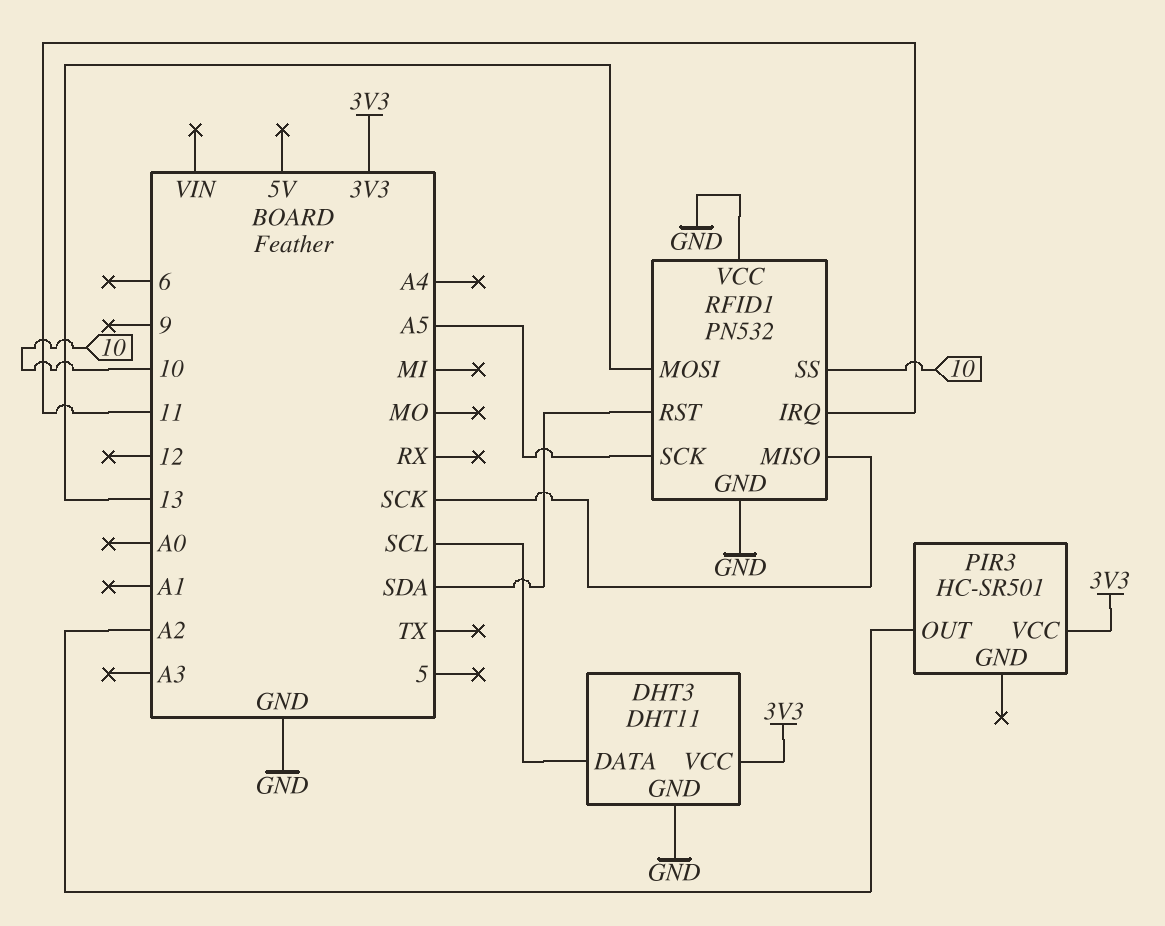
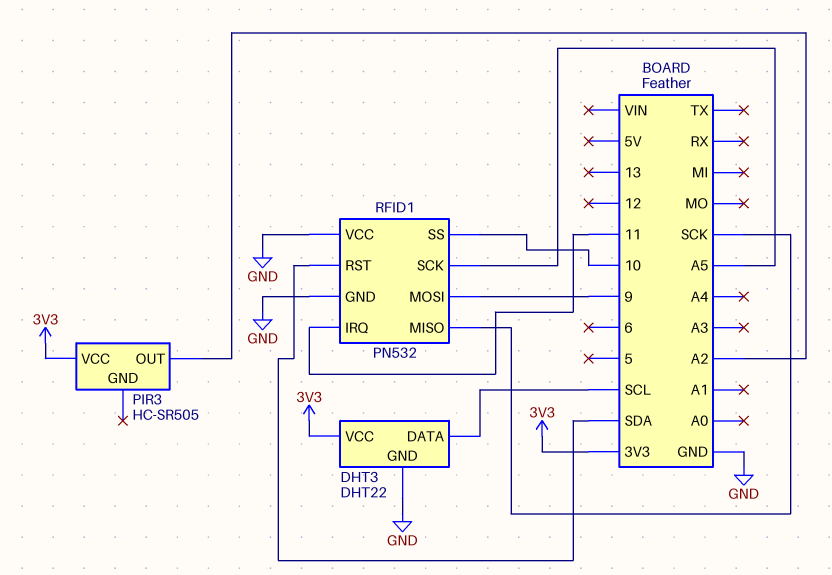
DHT3: DHT11 -> DHT22
PIR3: HC-SR501 -> HC-SR505
RFID1 pin MOSI: 13 -> 9

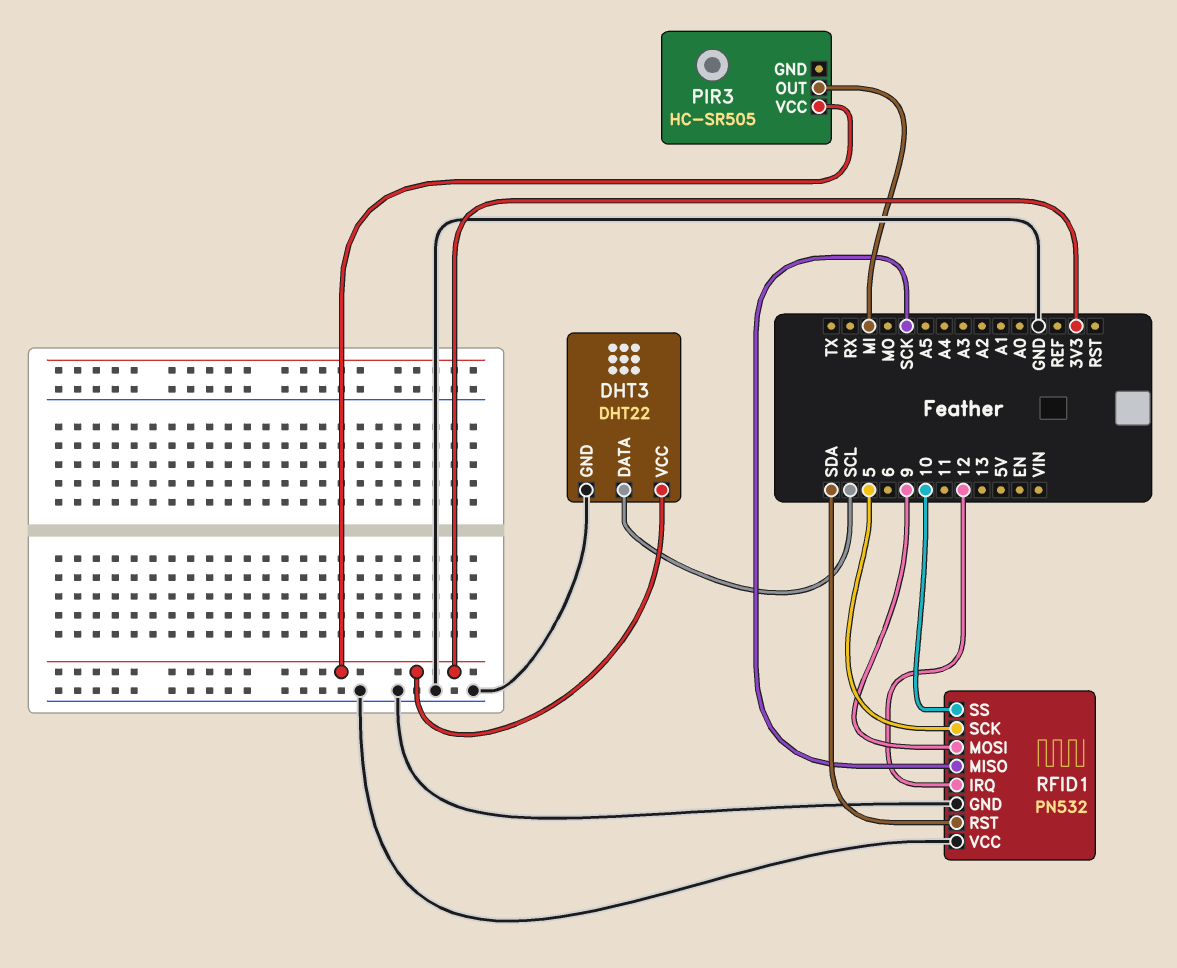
PIR3 pin OUT: A2 -> MI
RFID1 pin IRQ: 11 -> 12
RFID1 pin SCK: A5 -> 5

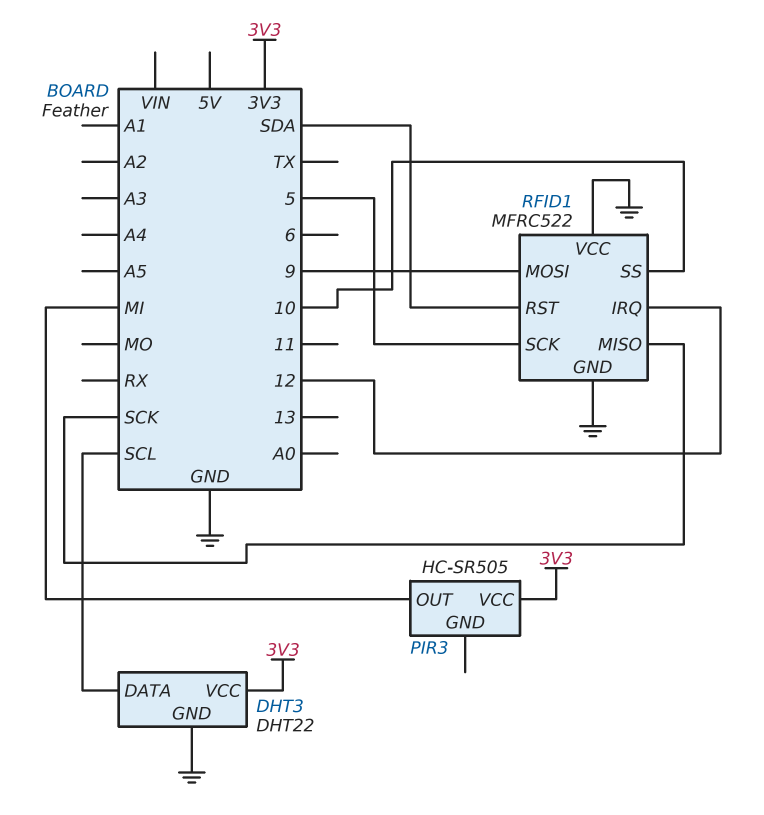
RFID1: PN532 -> MFRC522

